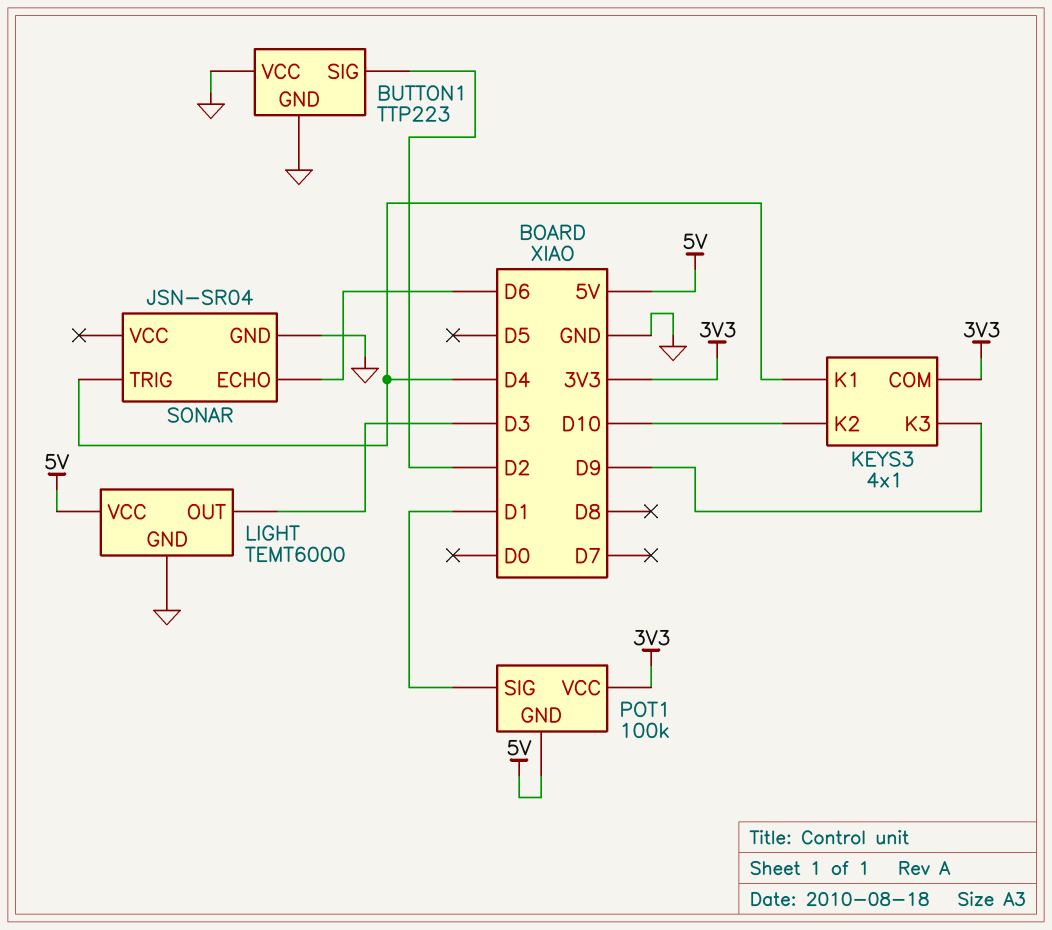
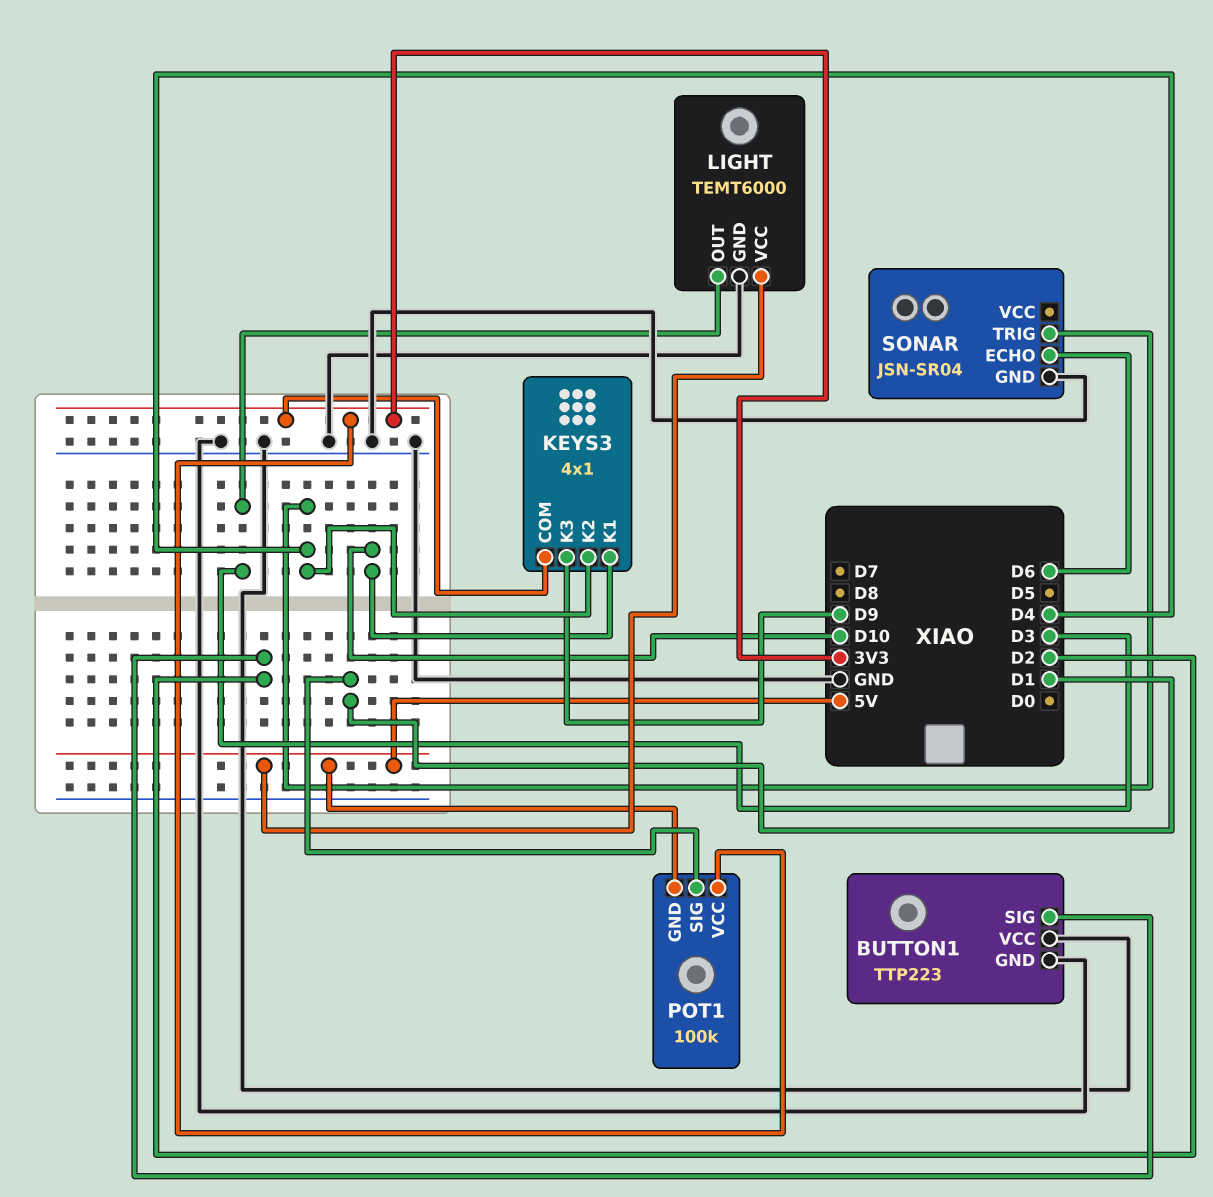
KEYS3 pin K1: D4 -> D10
KEYS3 pin K2: D10 -> D4

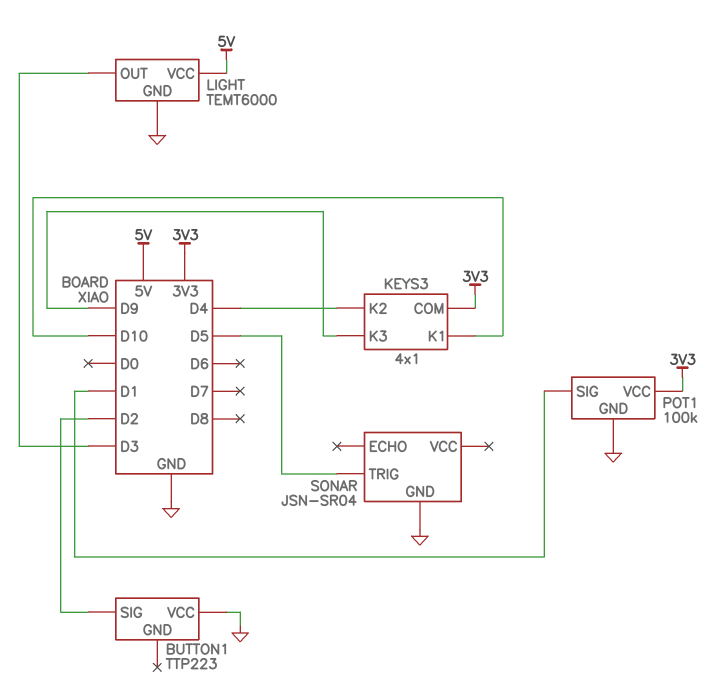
BUTTON1 pin GND: GND -> none
POT1 pin GND: 5V -> GND
SONAR pin ECHO: D6 -> none
SONAR pin TRIG: D4 -> D5

